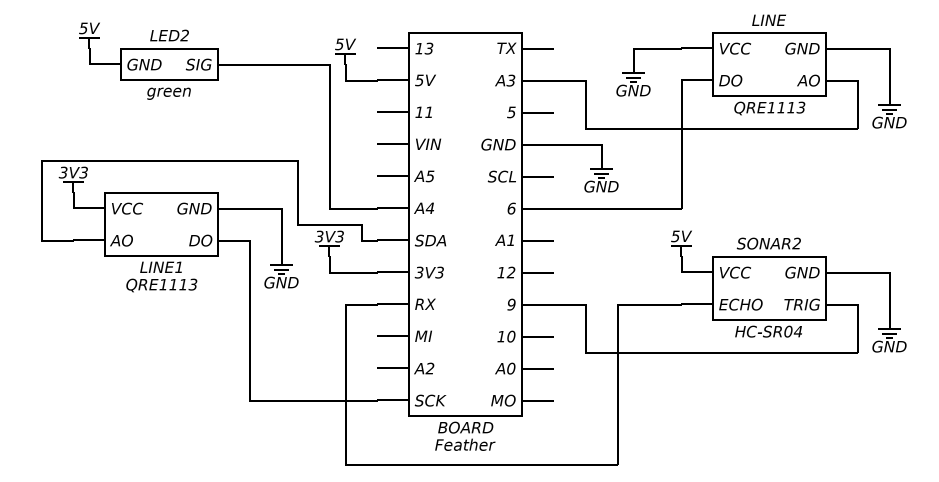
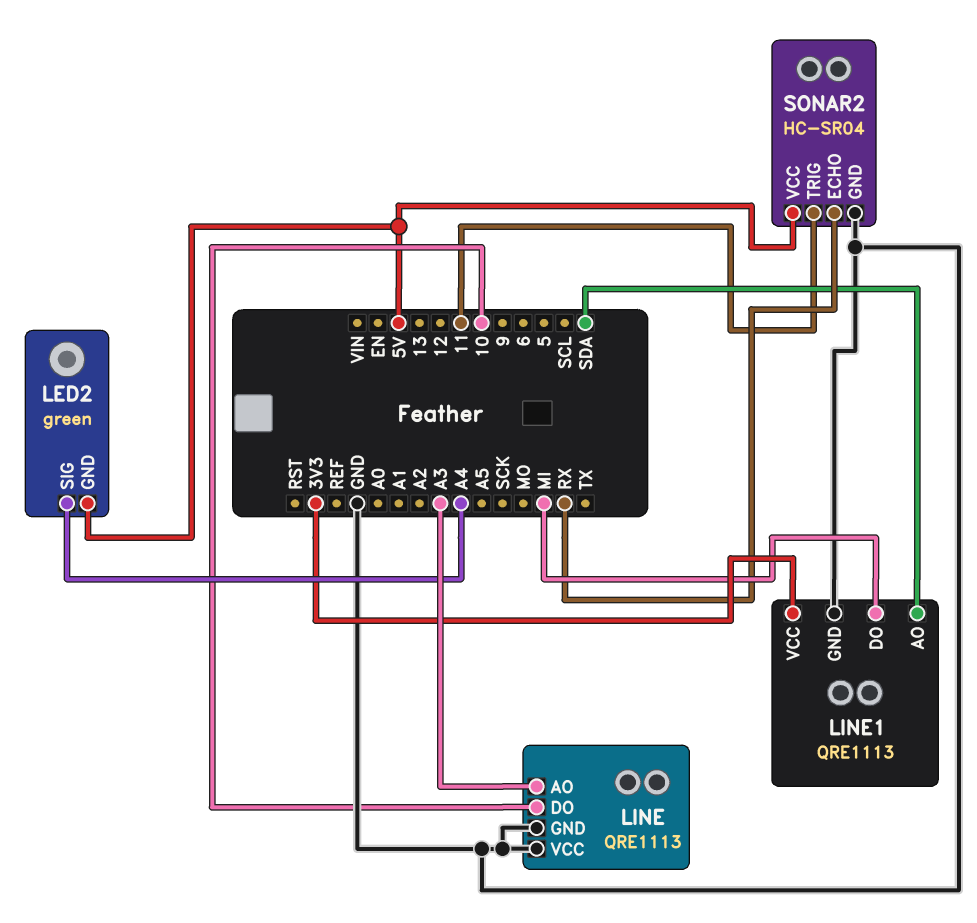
LINE pin DO: 6 -> 10
LINE1 pin DO: SCK -> MI
SONAR2 pin TRIG: 9 -> 11

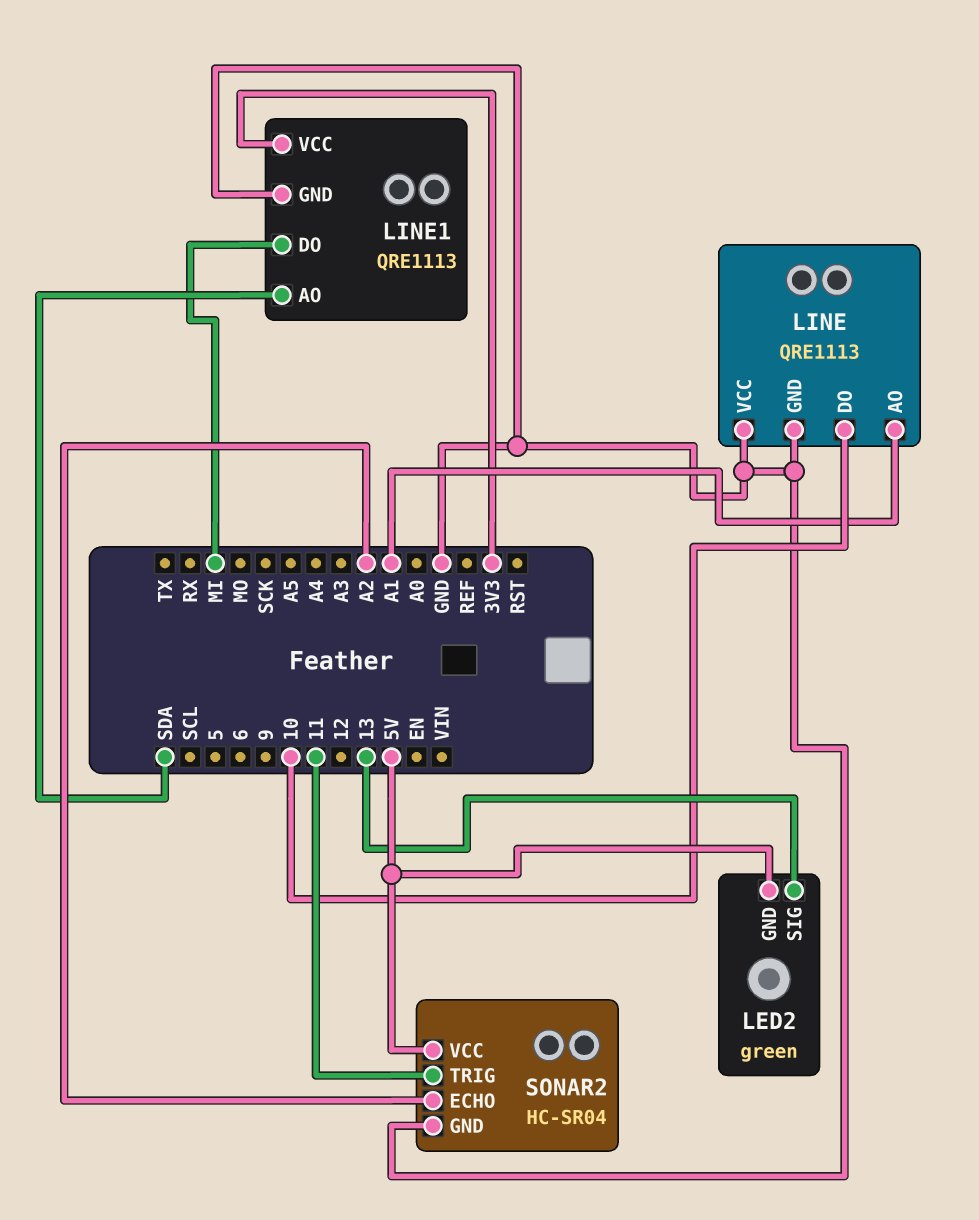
LED2 pin SIG: A4 -> 13
LINE pin AO: A3 -> A1
SONAR2 pin ECHO: RX -> A2

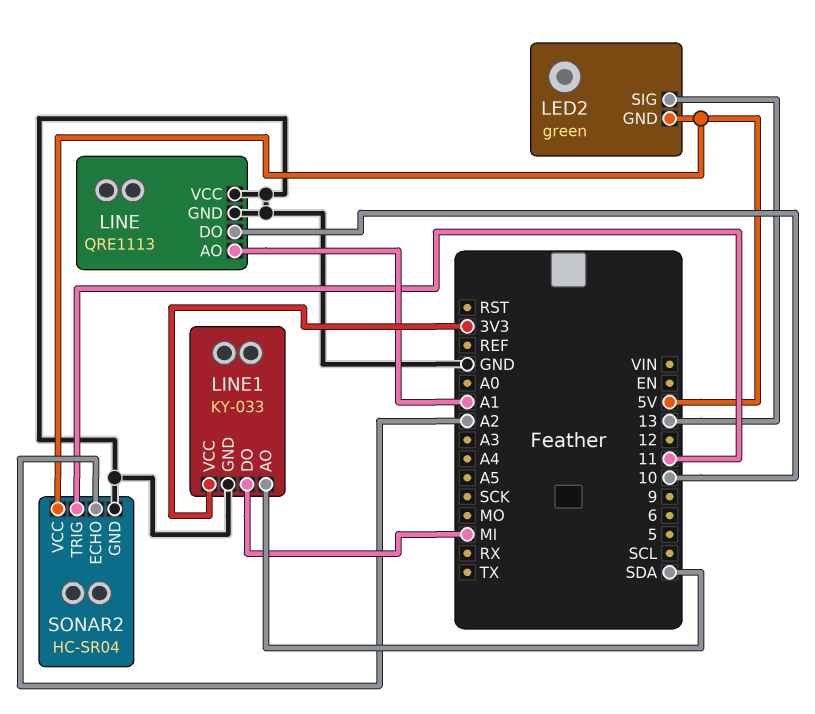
LINE1: QRE1113 -> KY-033

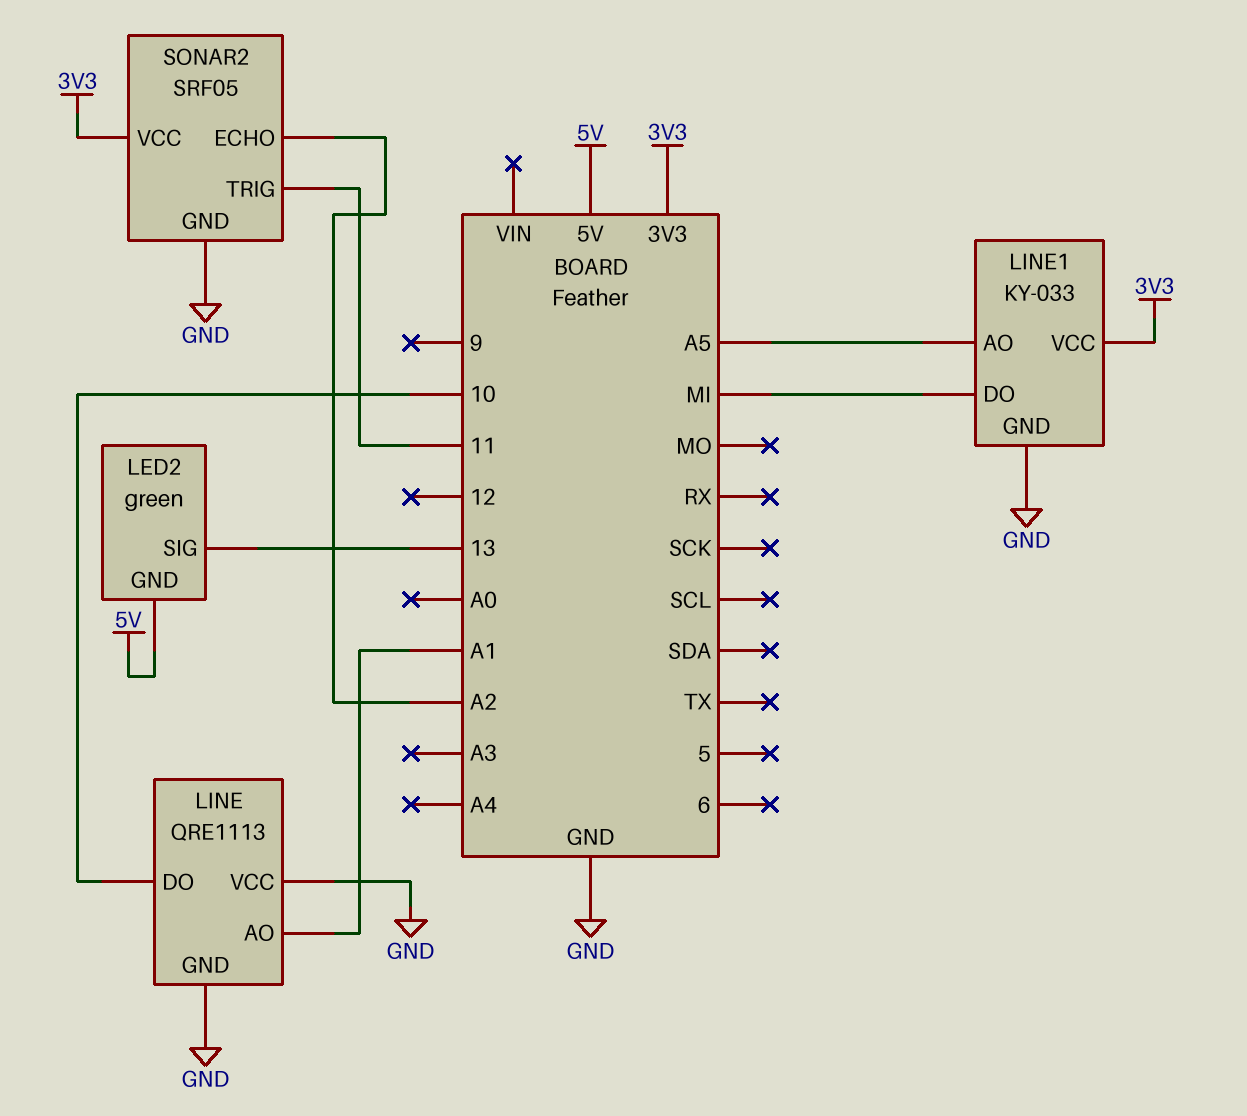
LINE1 pin AO: SDA -> A5
SONAR2: HC-SR04 -> SRF05
SONAR2 pin VCC: 5V -> 3V3

